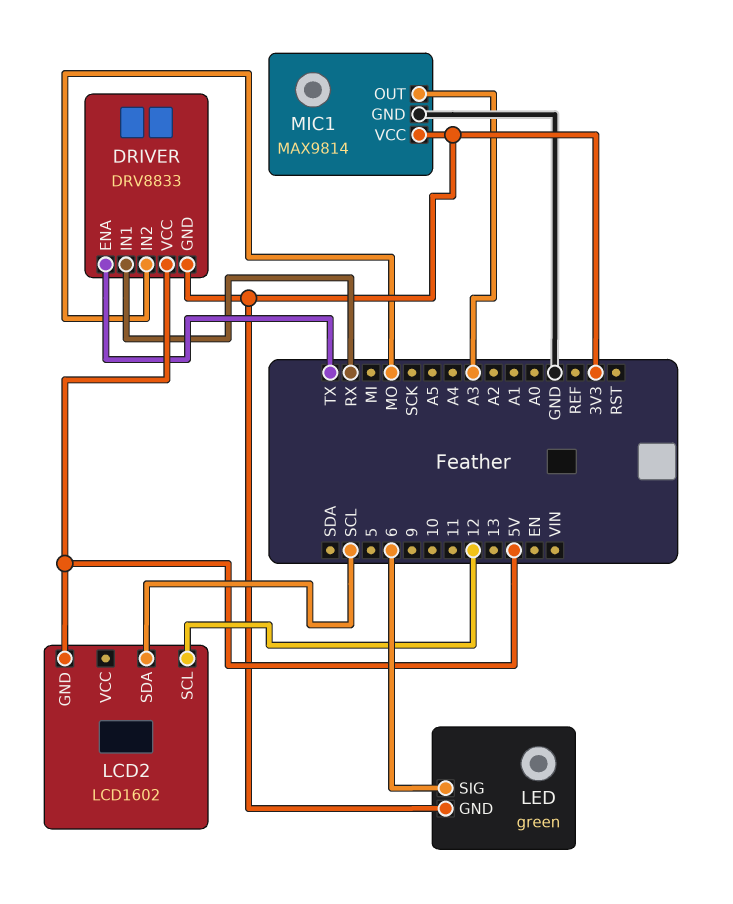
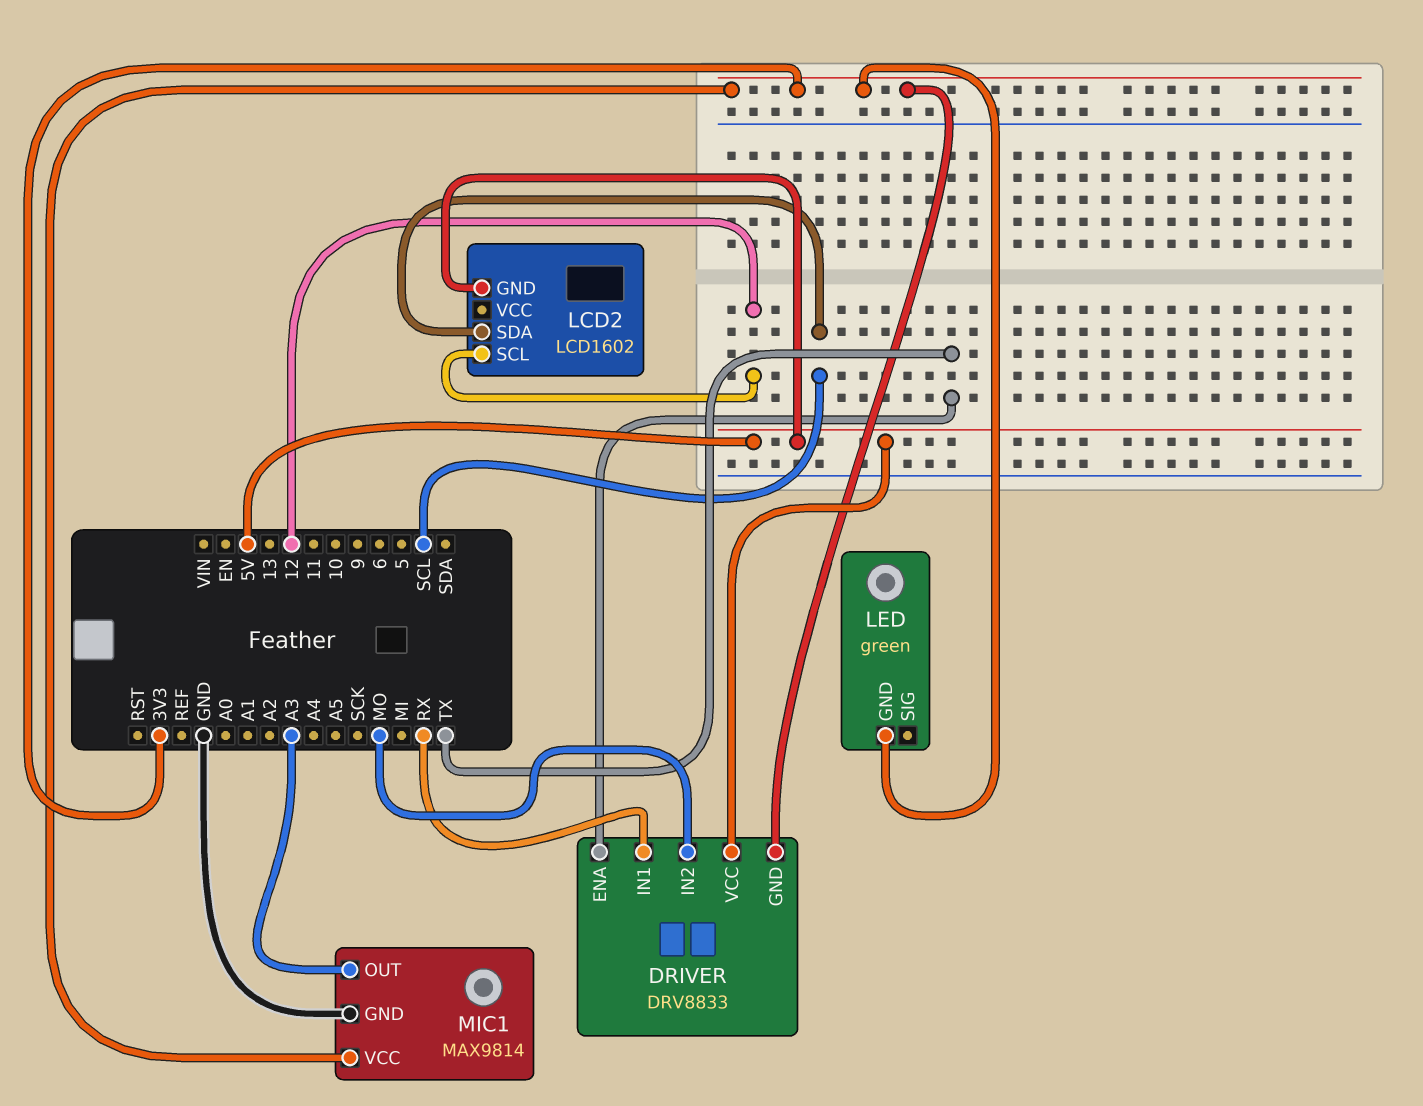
LED pin SIG: 6 -> none

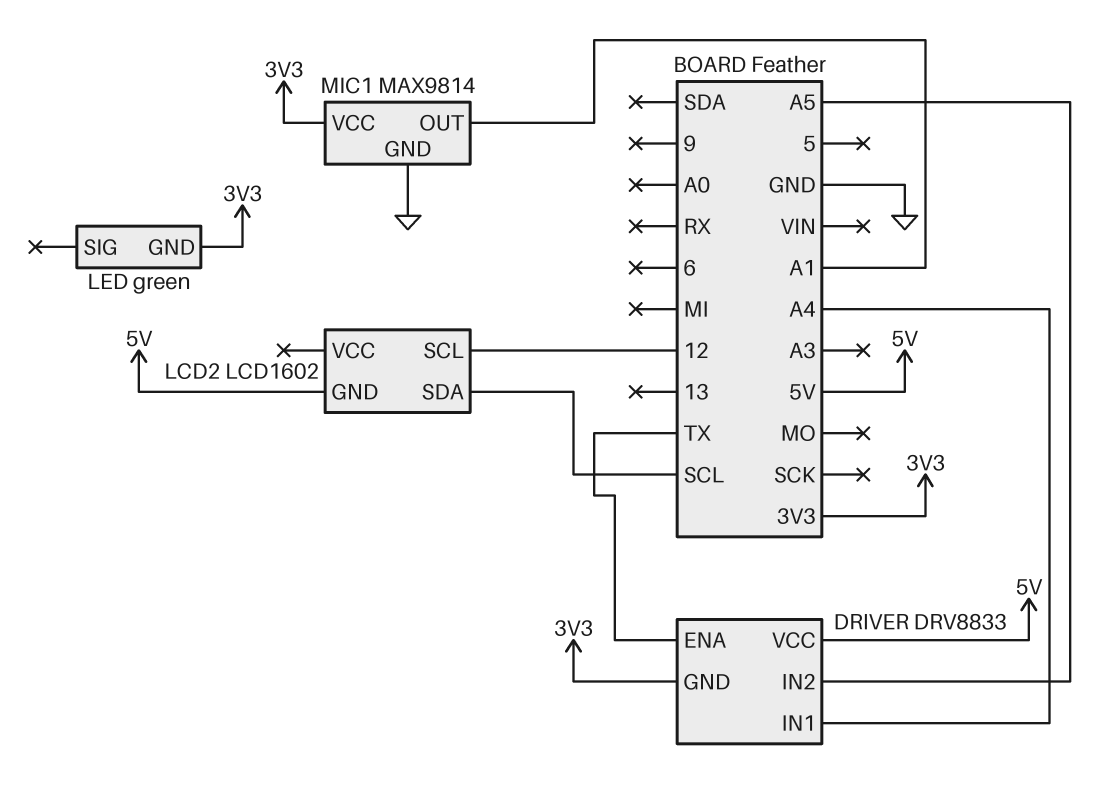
DRIVER pin IN1: RX -> A4
DRIVER pin IN2: MO -> A5
MIC1 pin OUT: A3 -> A1

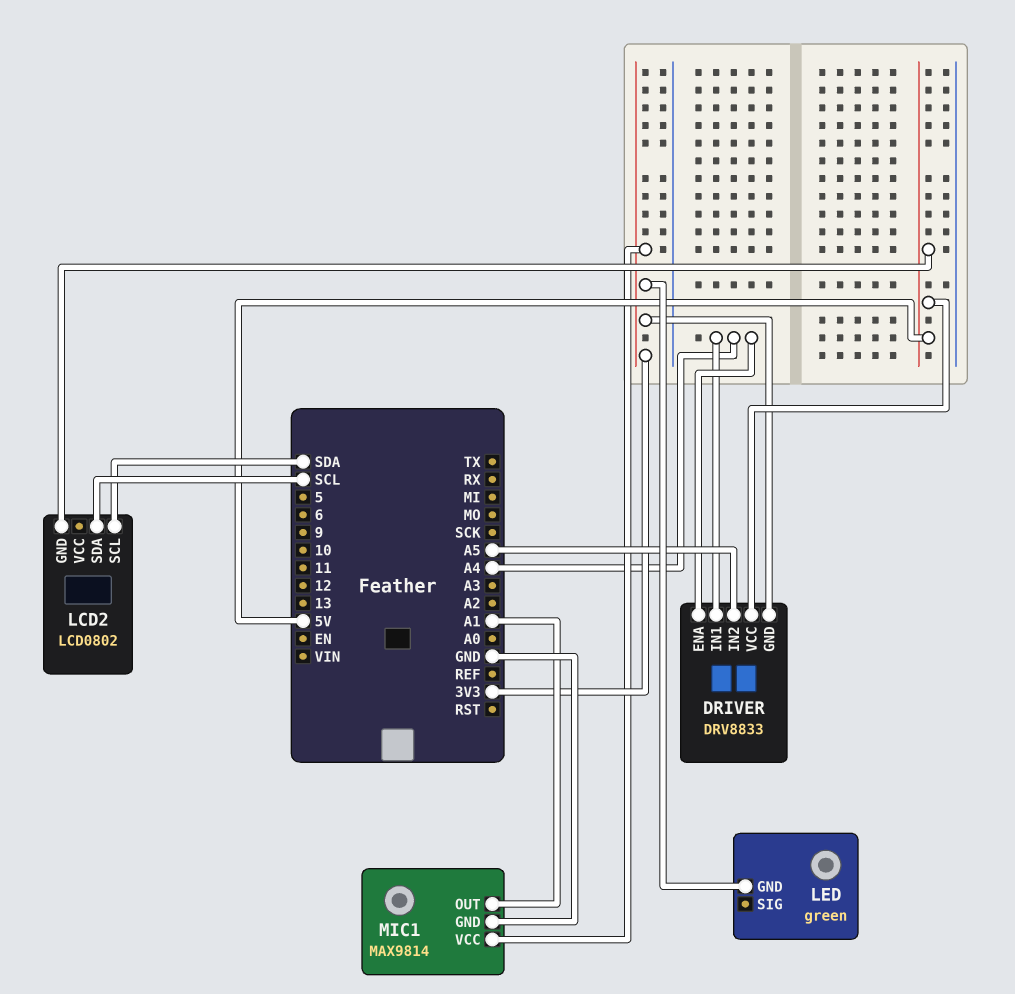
DRIVER pin ENA: TX -> A4
LCD2: LCD1602 -> LCD0802
LCD2 pin SCL: 12 -> SDA

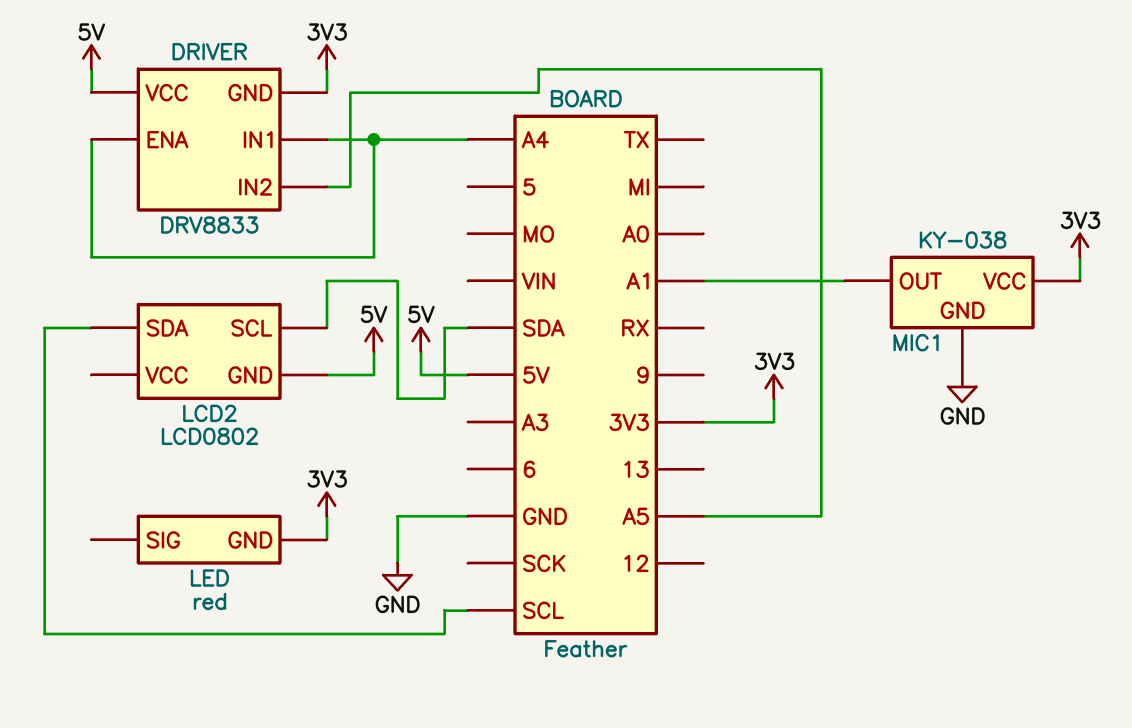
LED: green -> red
MIC1: MAX9814 -> KY-038

